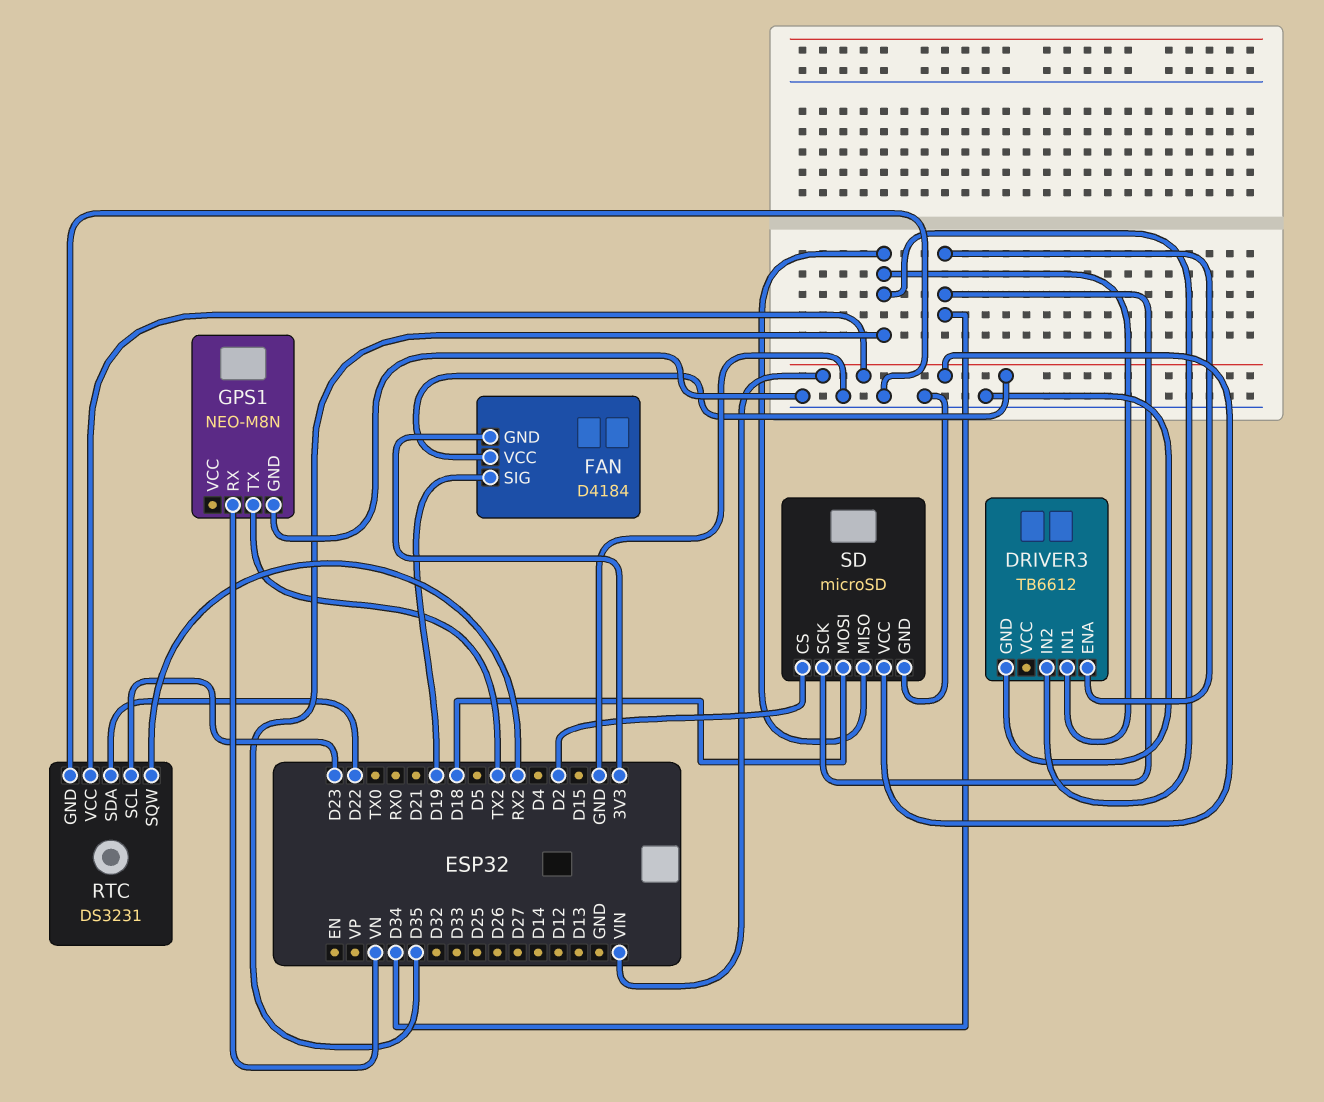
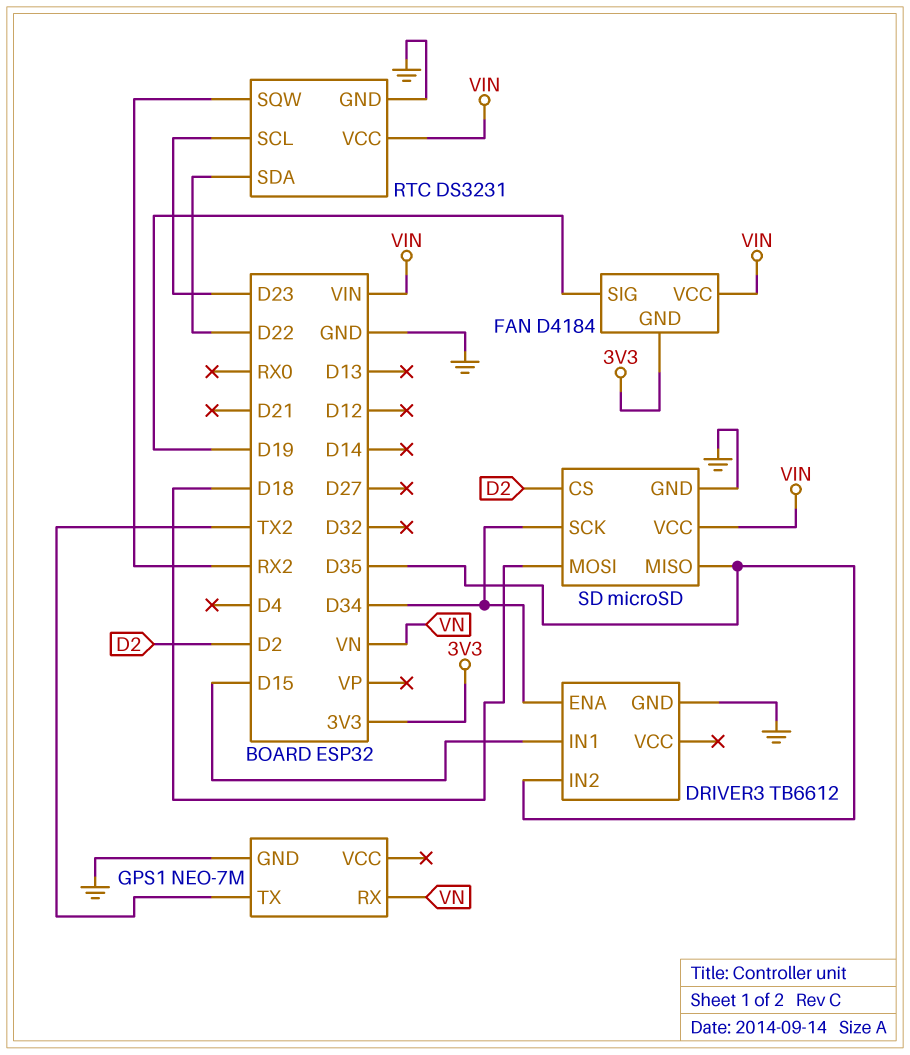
DRIVER3 pin IN1: D35 -> D15
GPS1: NEO-M8N -> NEO-7M

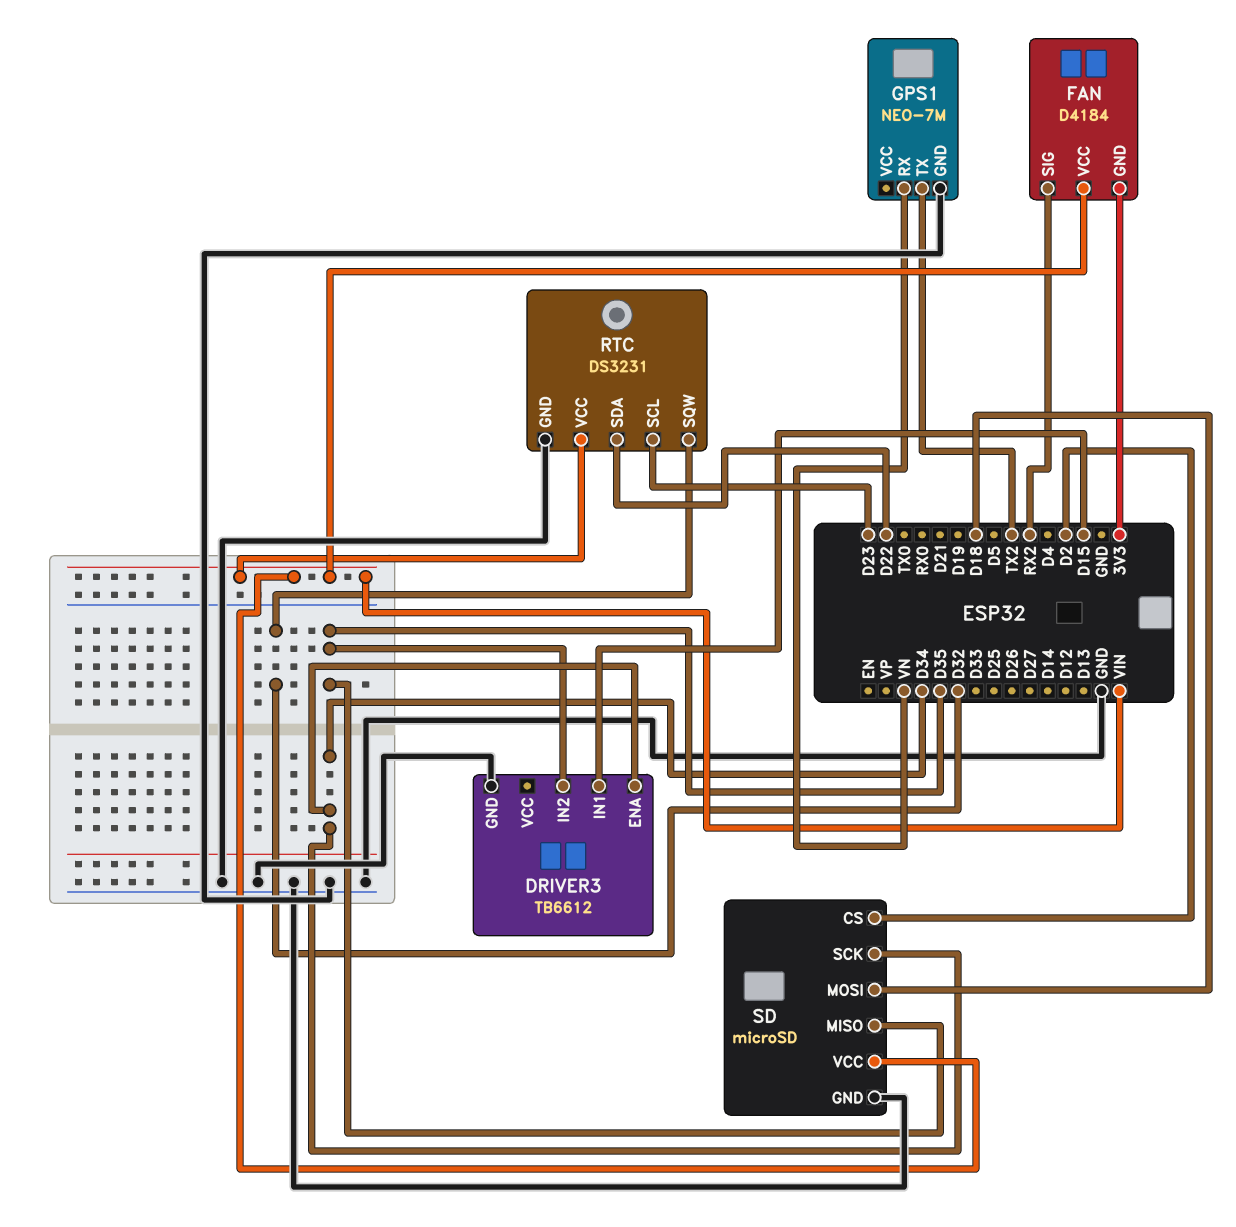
FAN pin SIG: D19 -> RX2
RTC pin SQW: RX2 -> D32

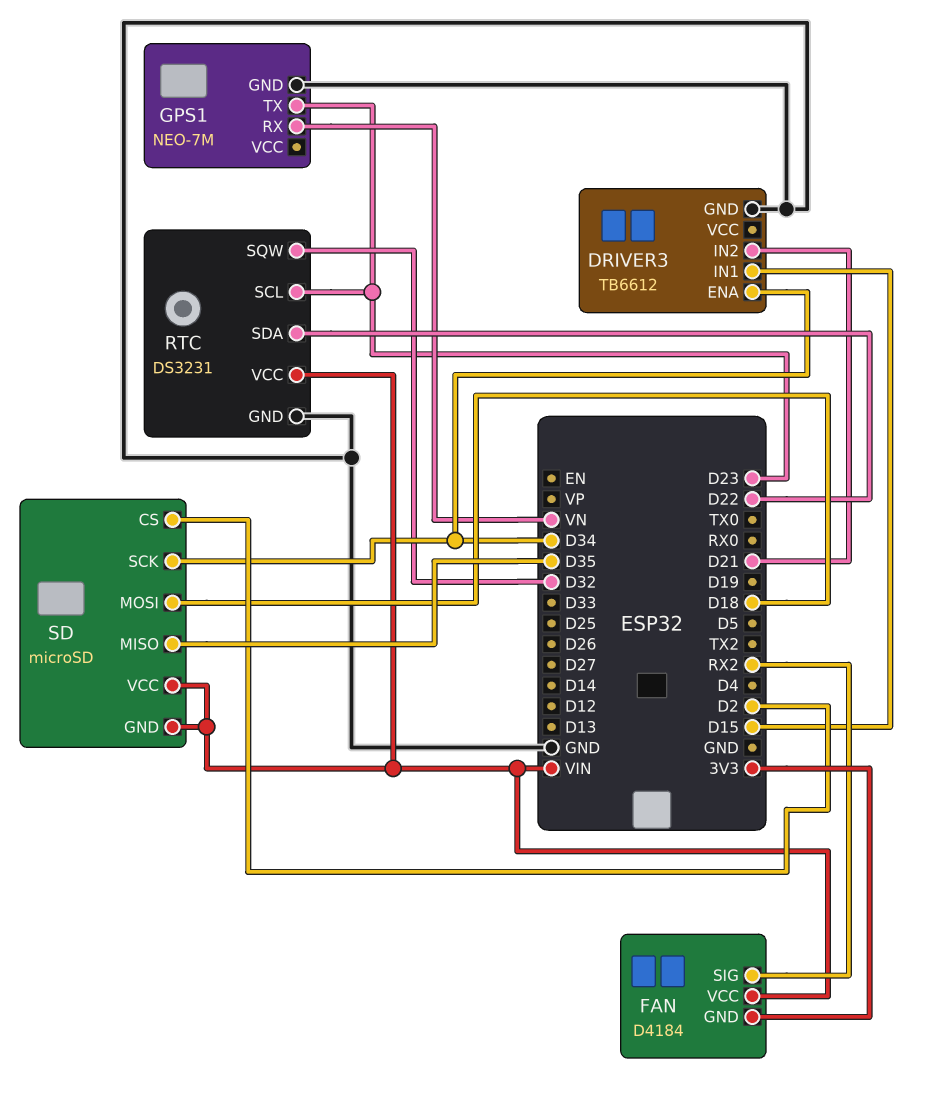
DRIVER3 pin IN2: D35 -> D21
GPS1 pin TX: TX2 -> D23
SD pin GND: GND -> VIN

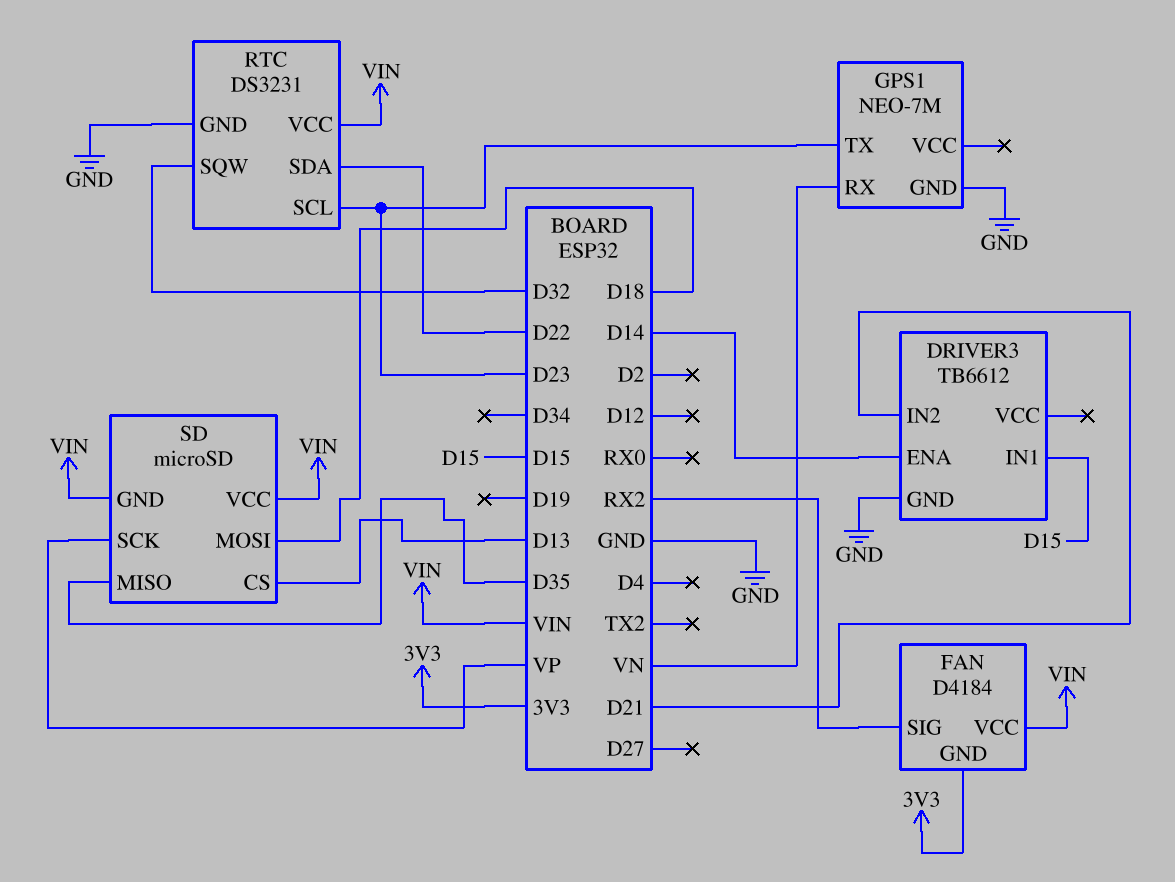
DRIVER3 pin ENA: D34 -> D14
SD pin CS: D2 -> D13
SD pin SCK: D34 -> VP

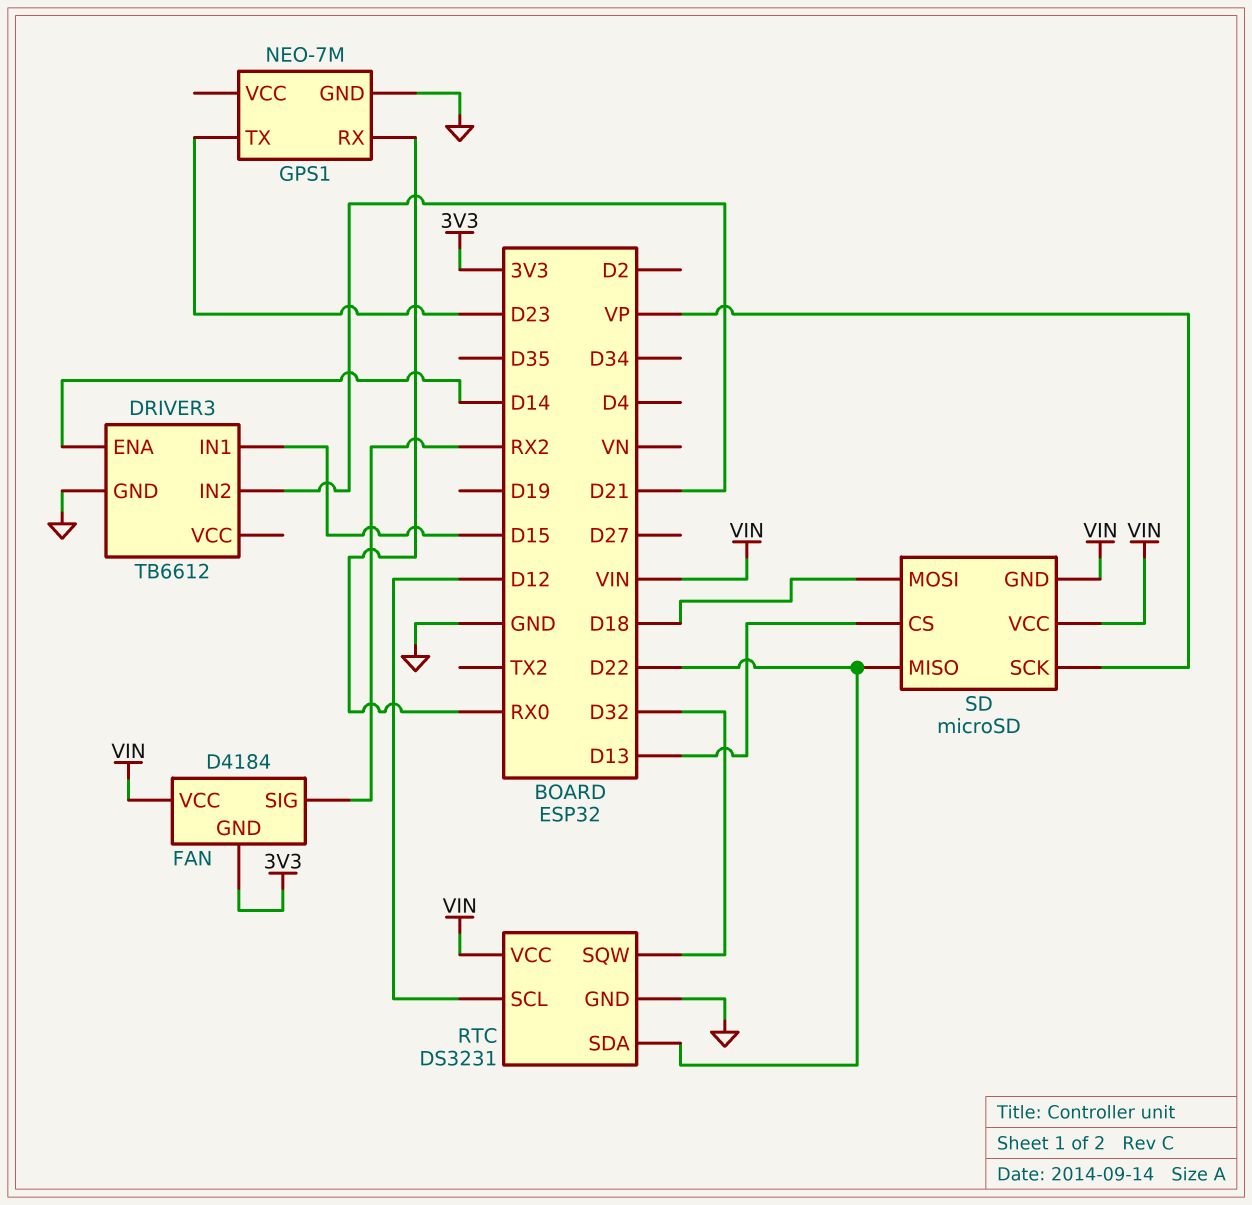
GPS1 pin RX: VN -> RX0
RTC pin SCL: D23 -> D12
SD pin MISO: D35 -> D22

